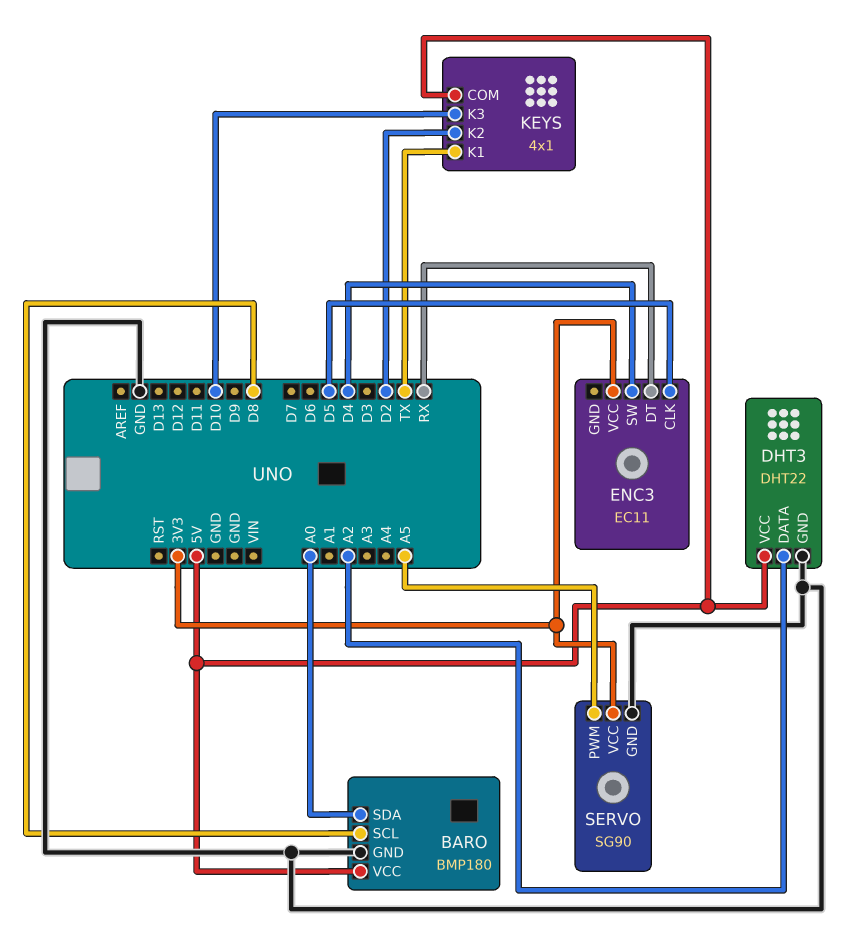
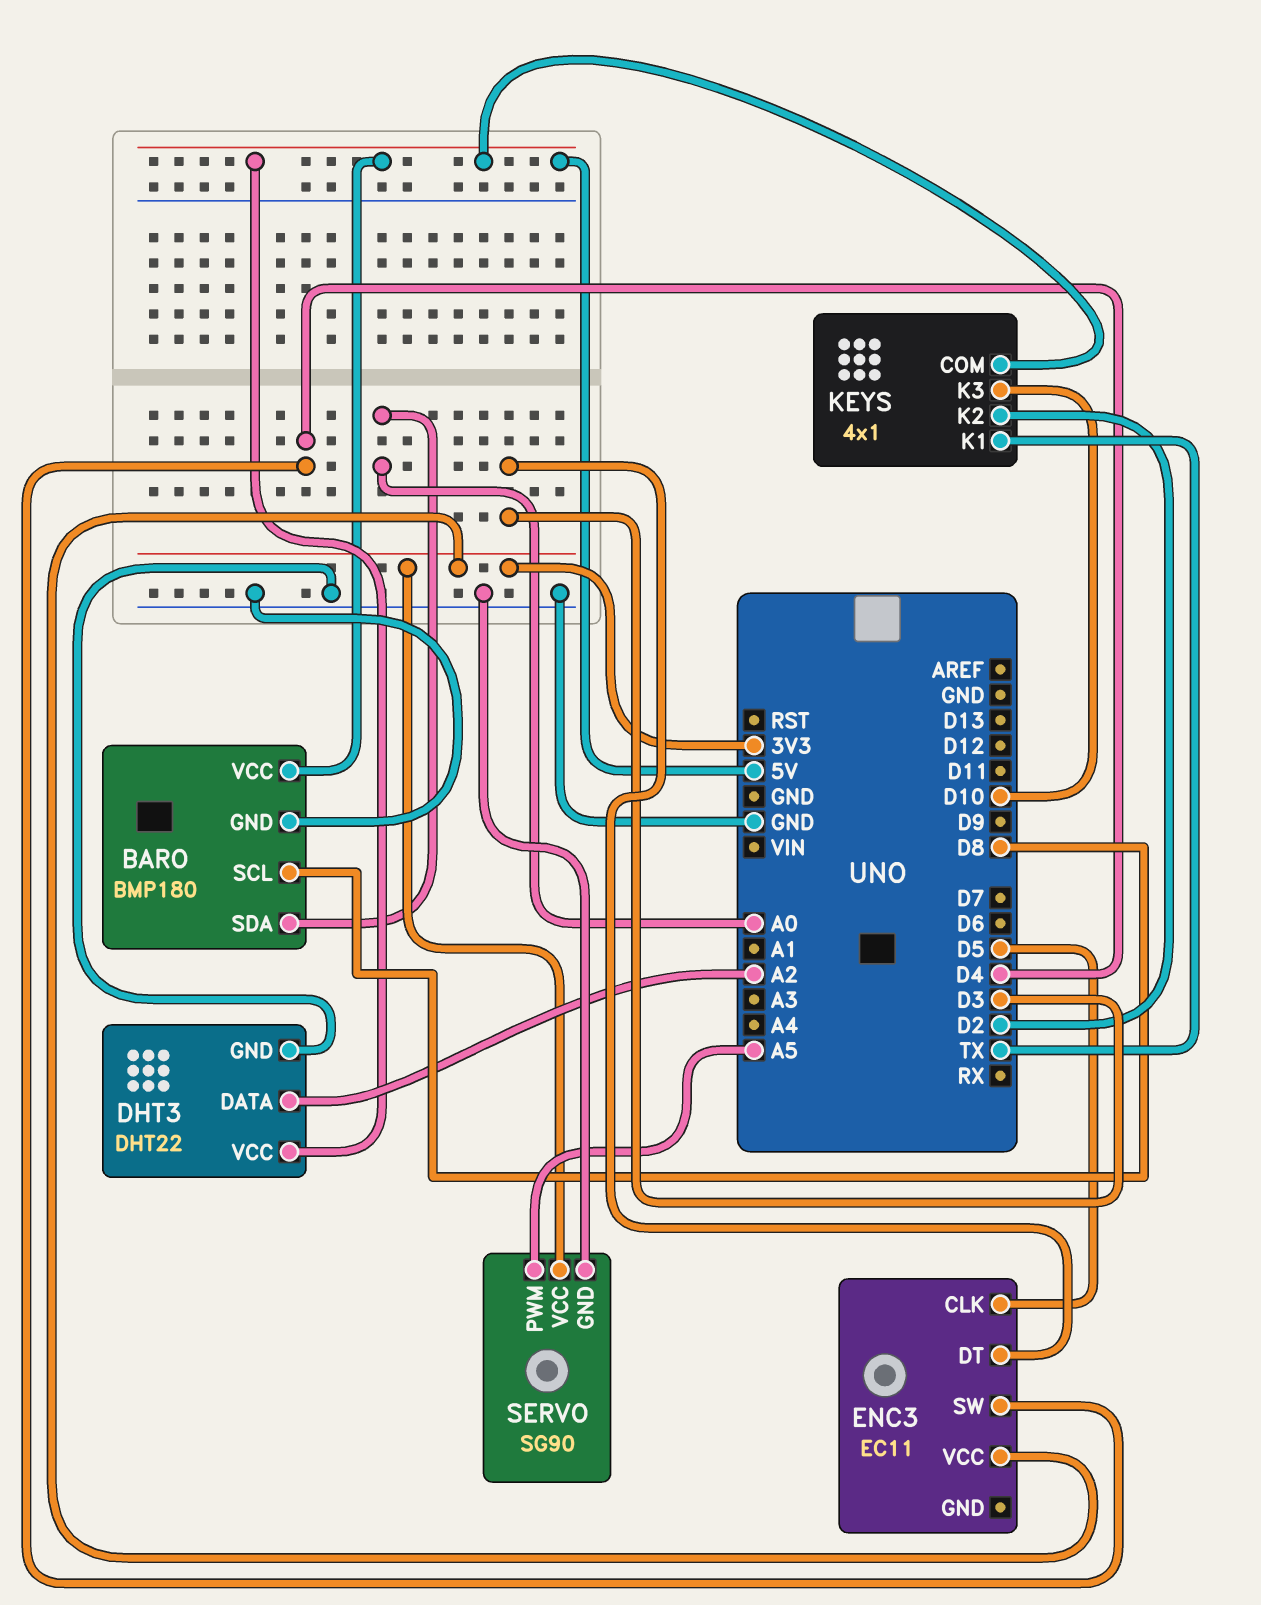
ENC3 pin DT: RX -> D3

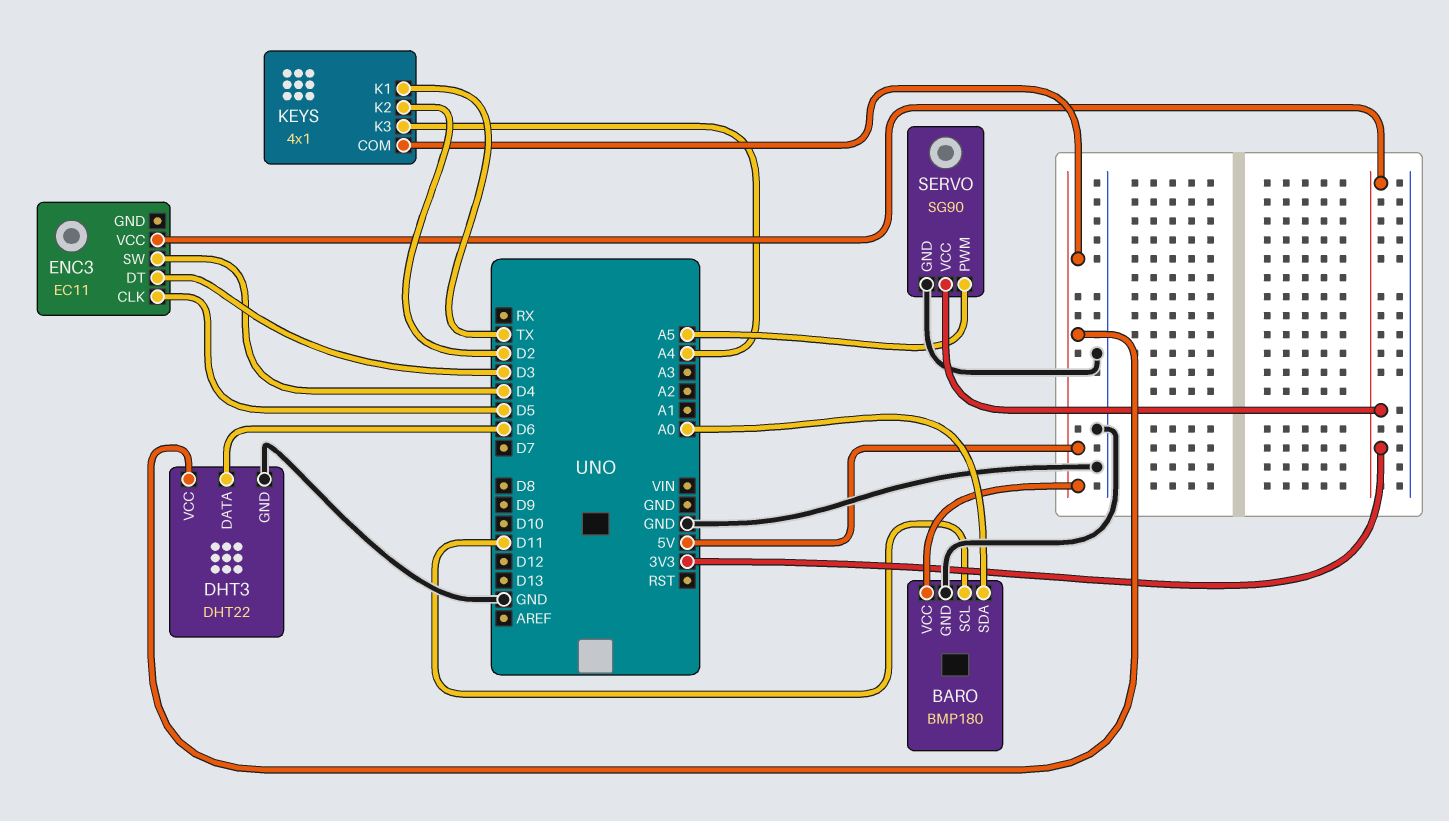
BARO pin SCL: D8 -> D11
DHT3 pin DATA: A2 -> D6
KEYS pin K3: D10 -> A4

